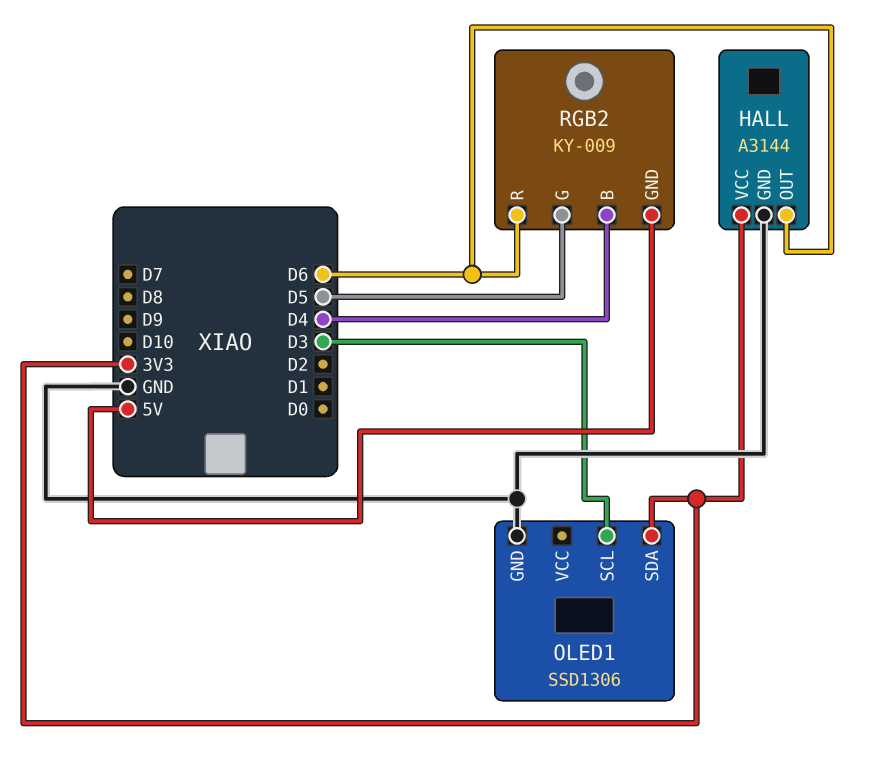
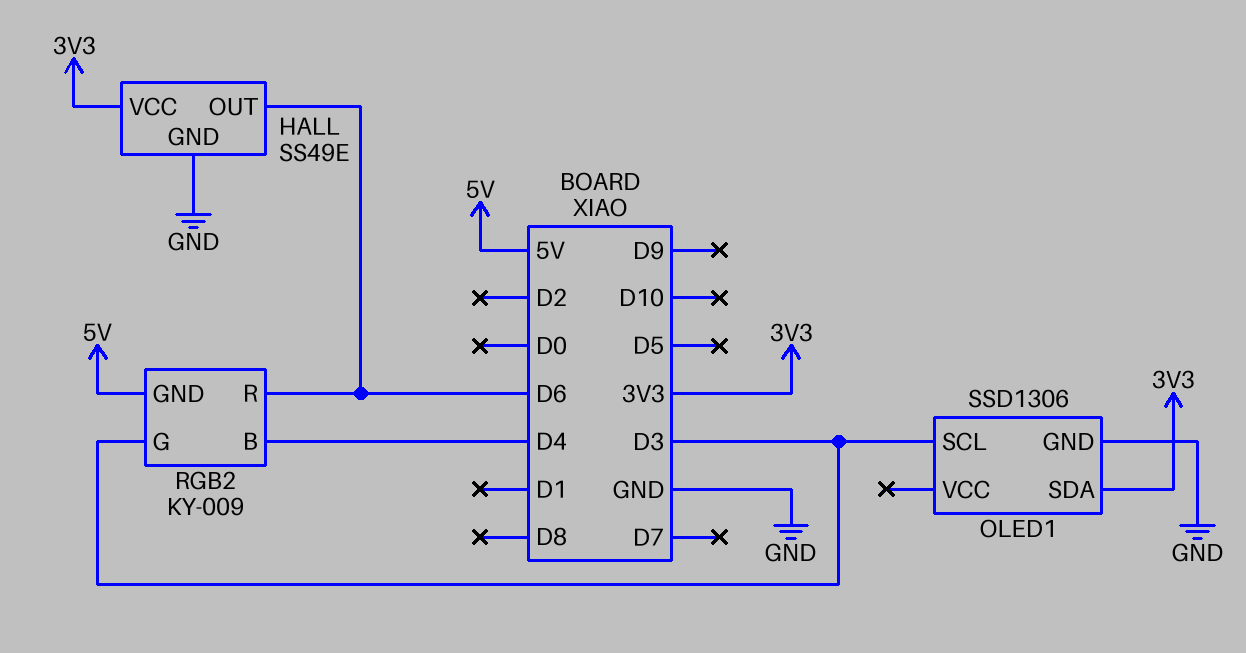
HALL: A3144 -> SS49E
RGB2 pin G: D5 -> D3

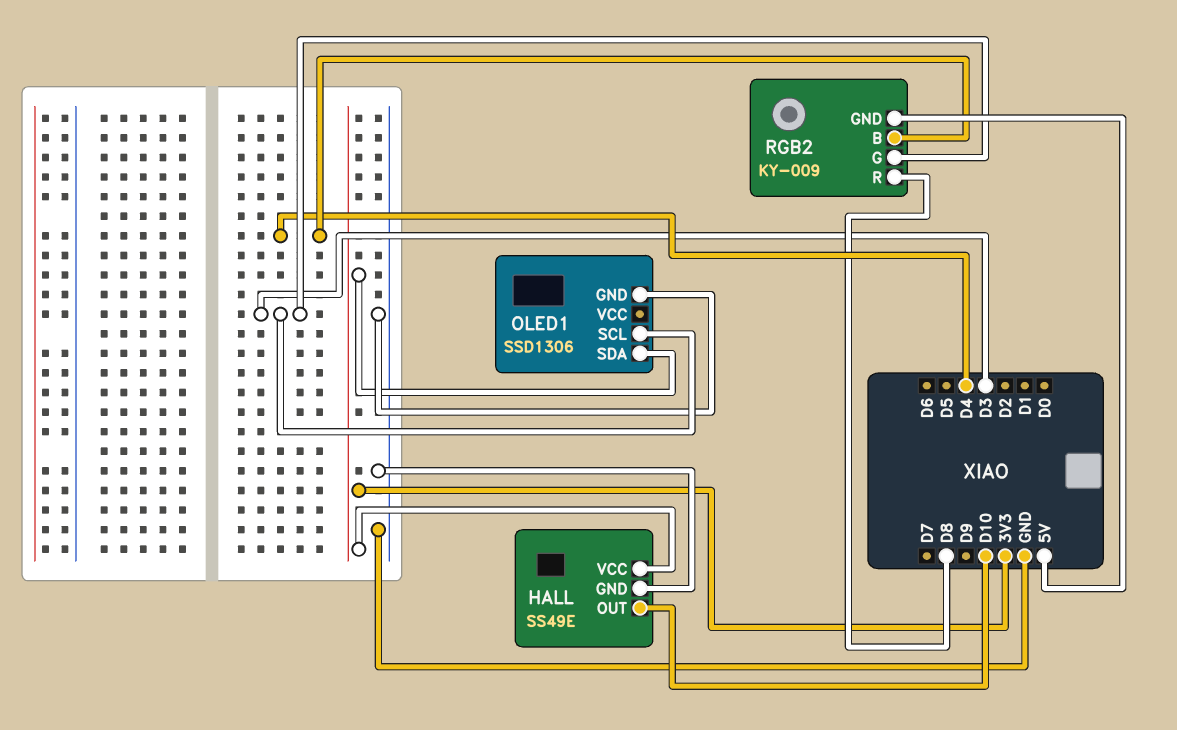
HALL pin OUT: D6 -> D10
RGB2 pin R: D6 -> D8

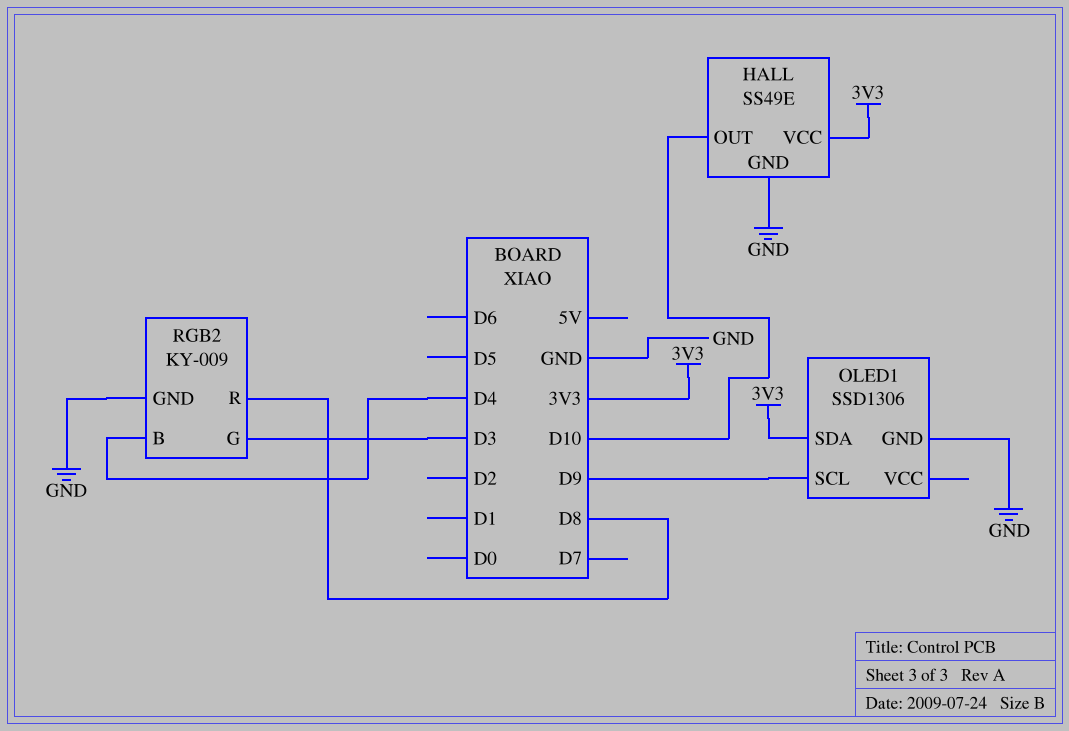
OLED1 pin SCL: D3 -> D9
RGB2 pin GND: 5V -> GND

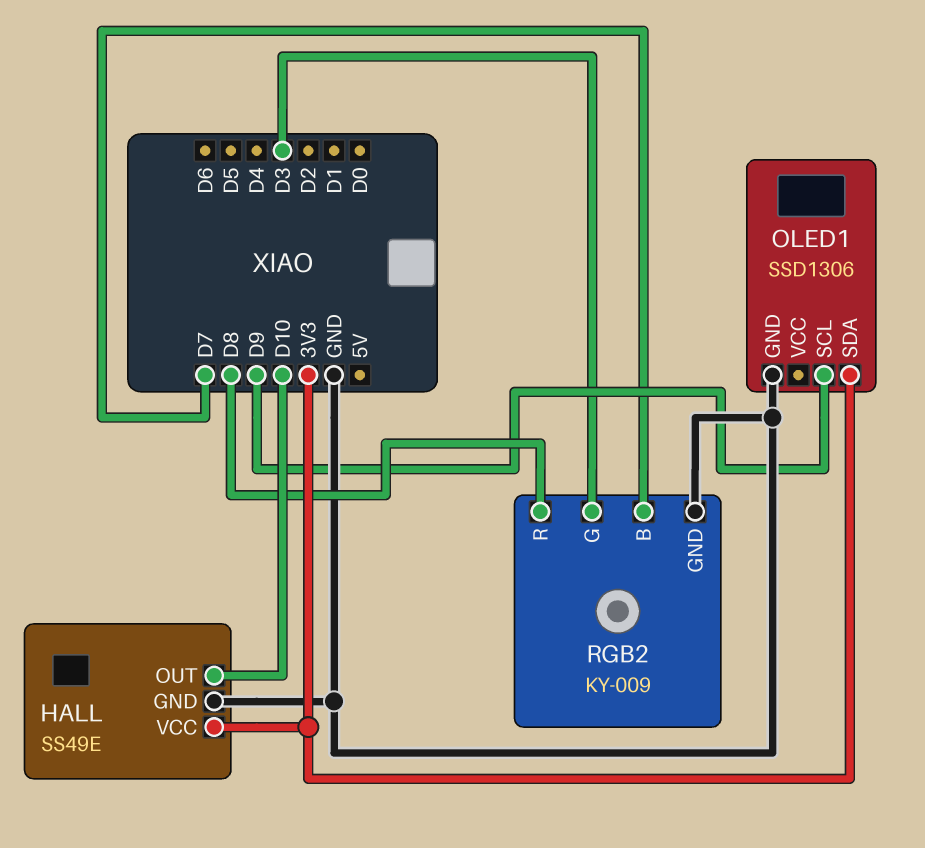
RGB2 pin B: D4 -> D7

